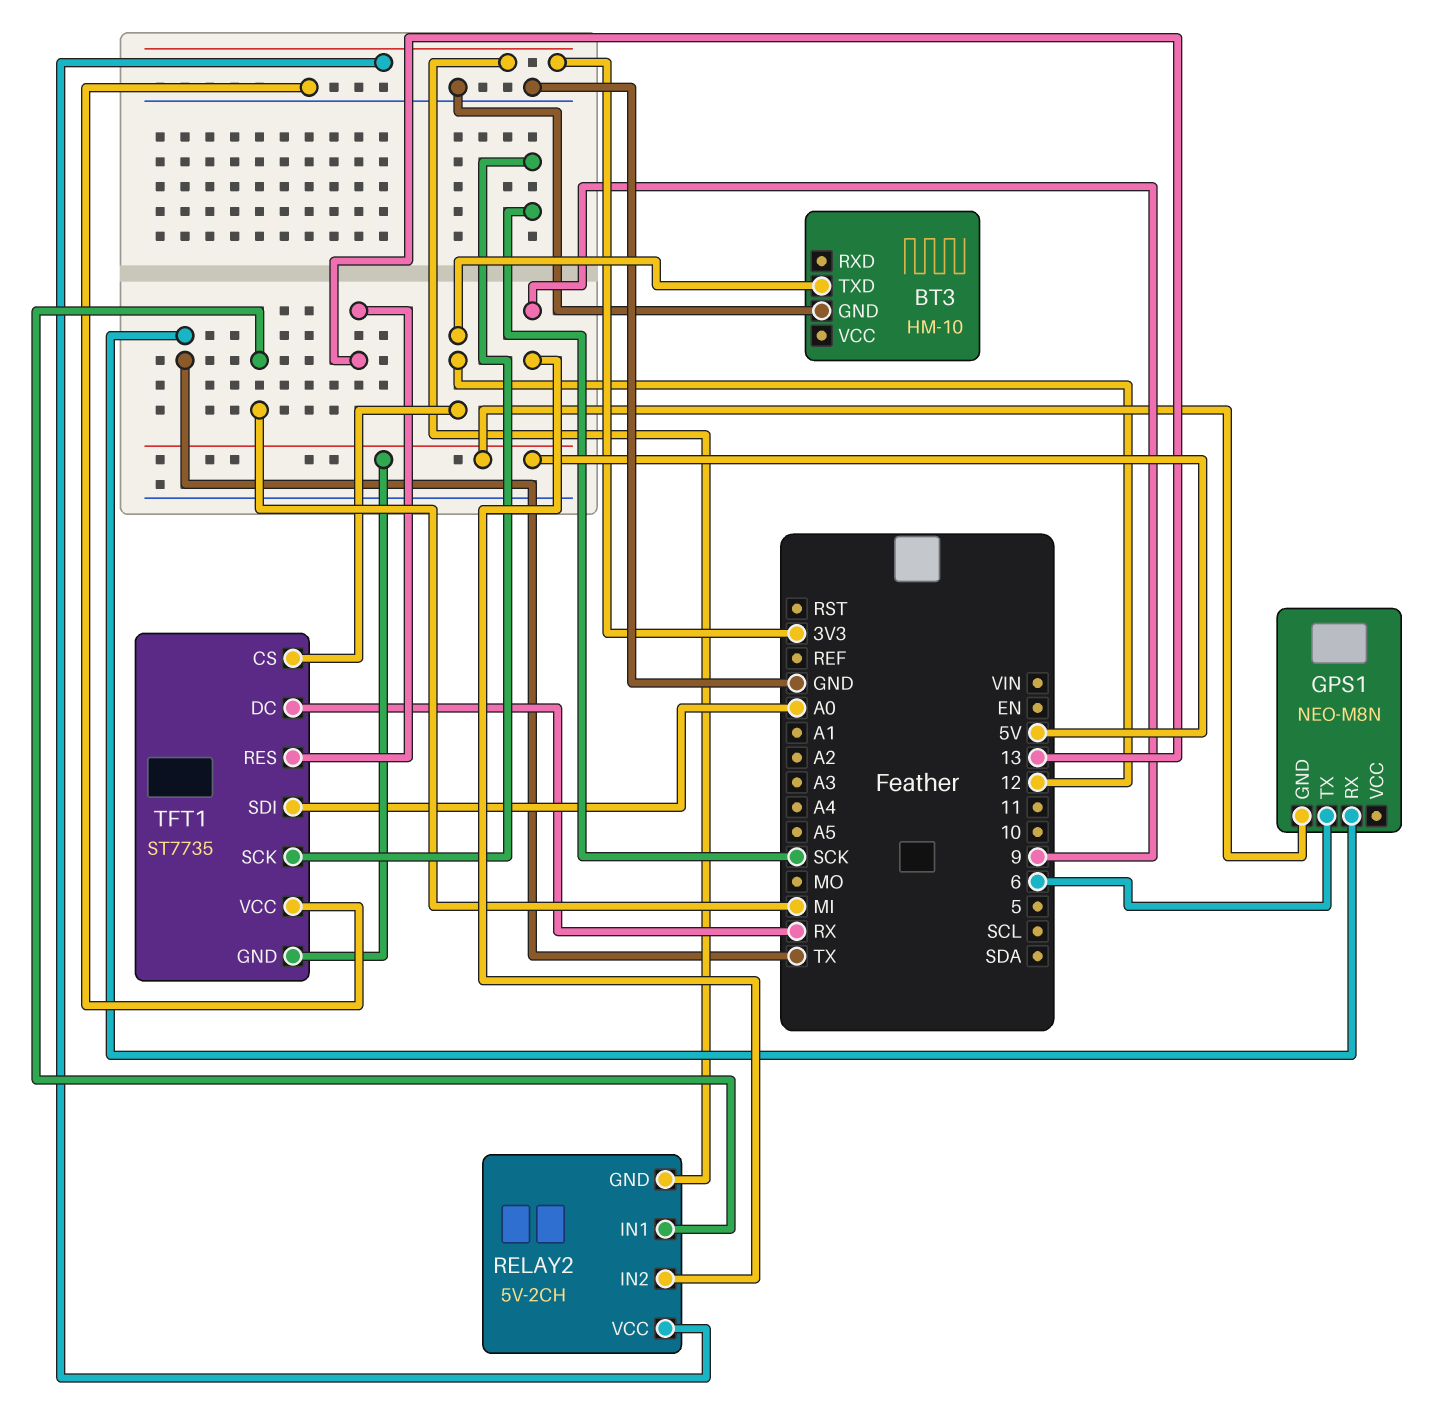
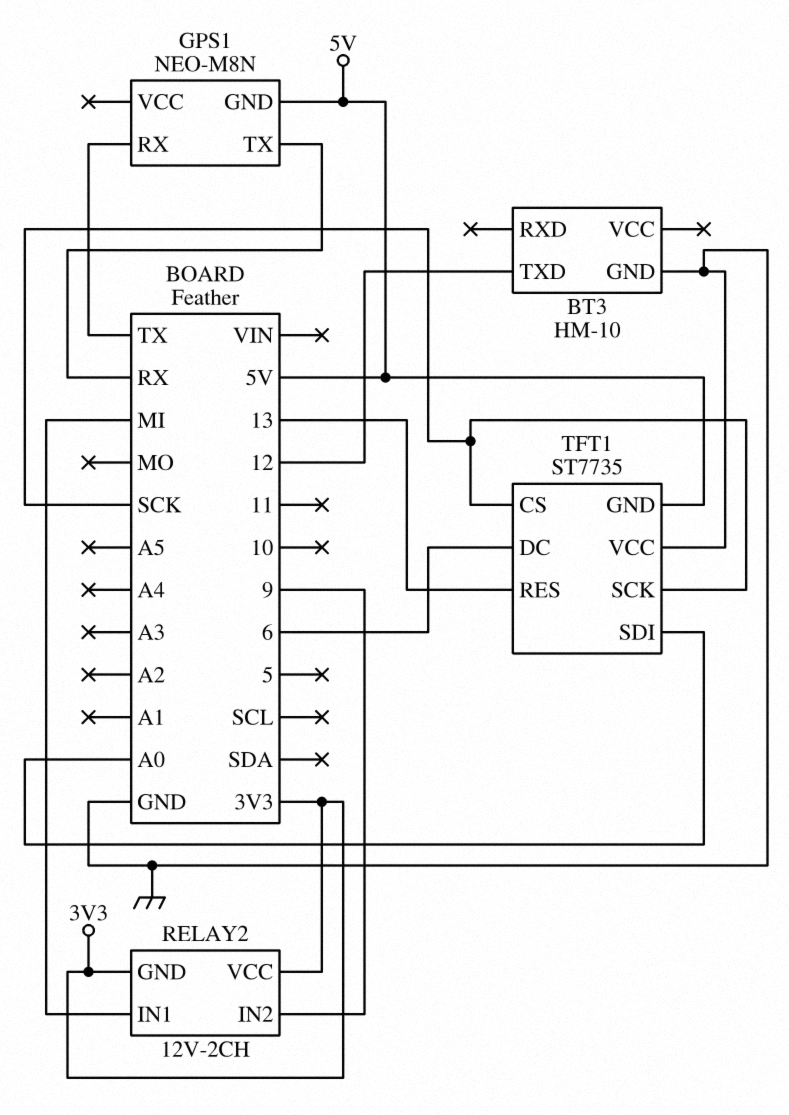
GPS1 pin TX: 6 -> RX
RELAY2: 5V-2CH -> 12V-2CH
TFT1 pin CS: 12 -> SCK
TFT1 pin DC: RX -> 6

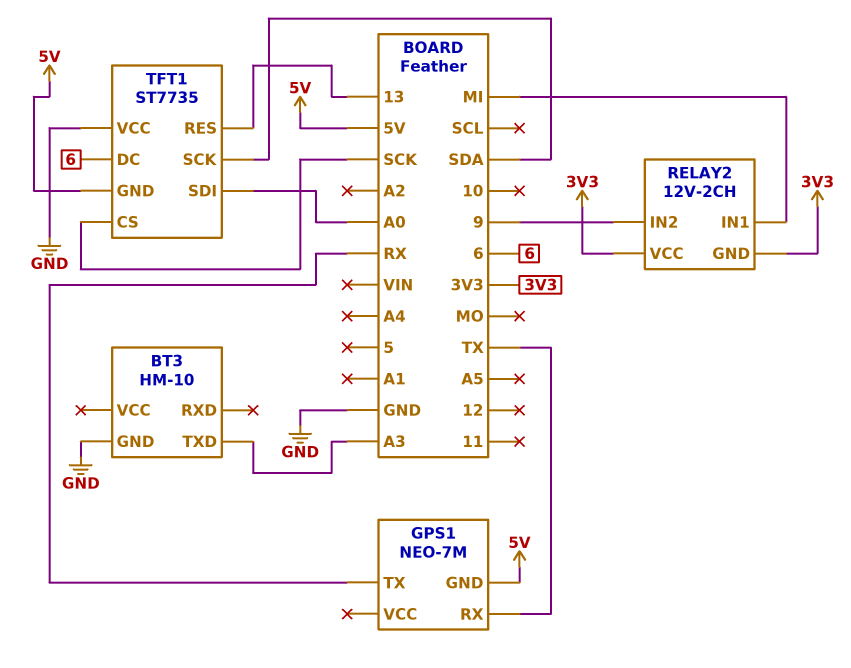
BT3 pin TXD: 12 -> A3
GPS1: NEO-M8N -> NEO-7M
TFT1 pin SCK: SCK -> SDA

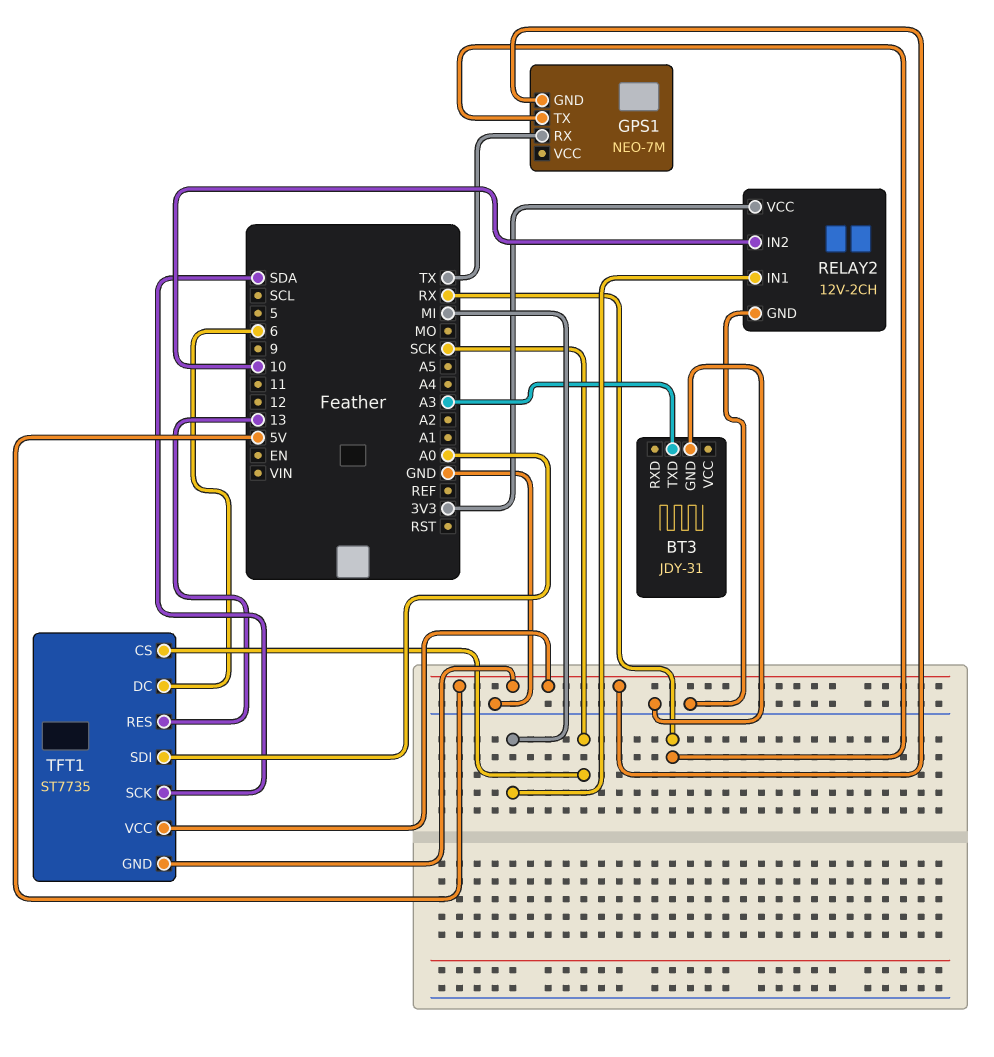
BT3: HM-10 -> JDY-31
RELAY2 pin GND: 3V3 -> GND
RELAY2 pin IN2: 9 -> 10
TFT1 pin VCC: GND -> 5V

